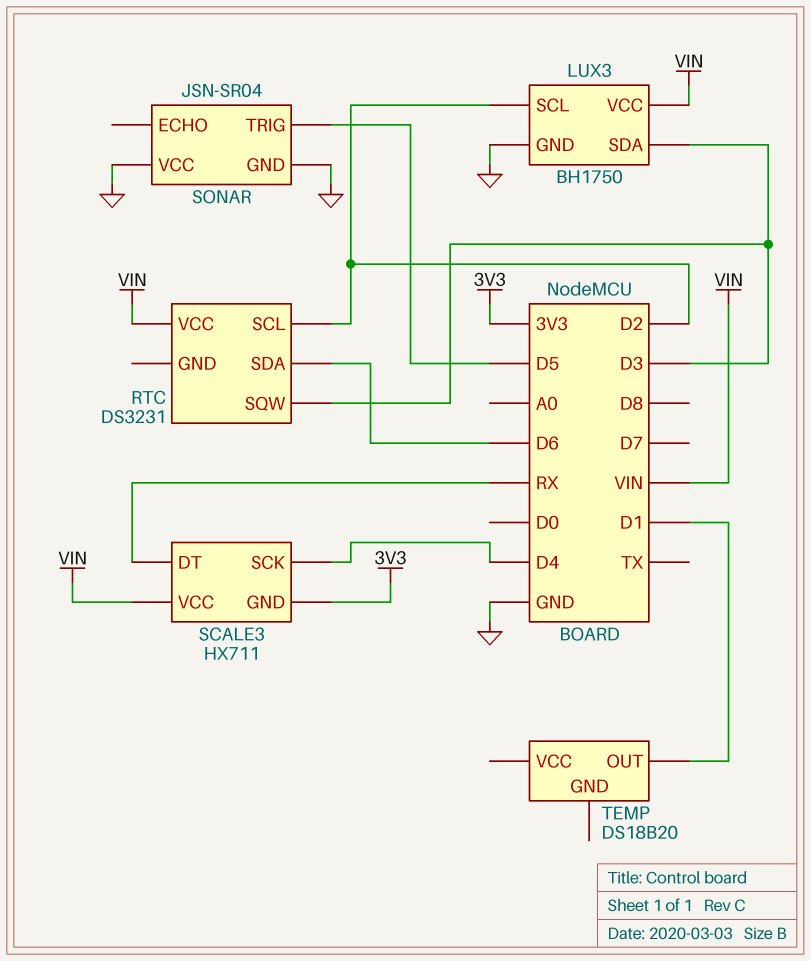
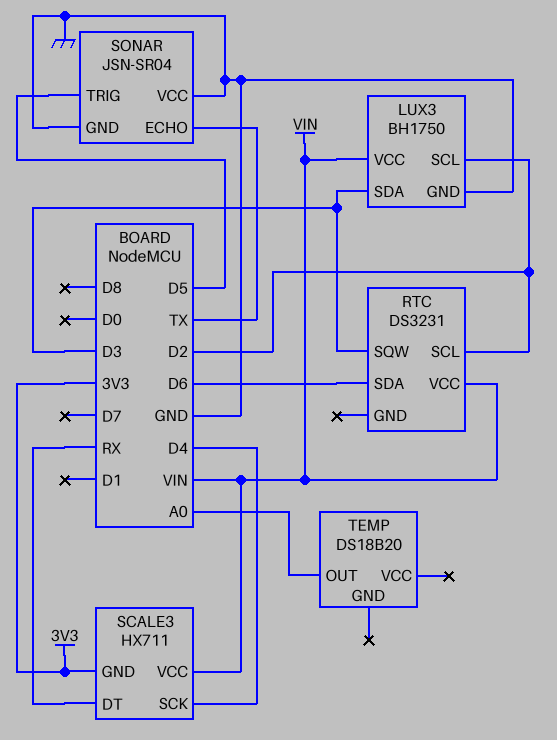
SONAR pin ECHO: none -> TX
TEMP pin OUT: D1 -> A0

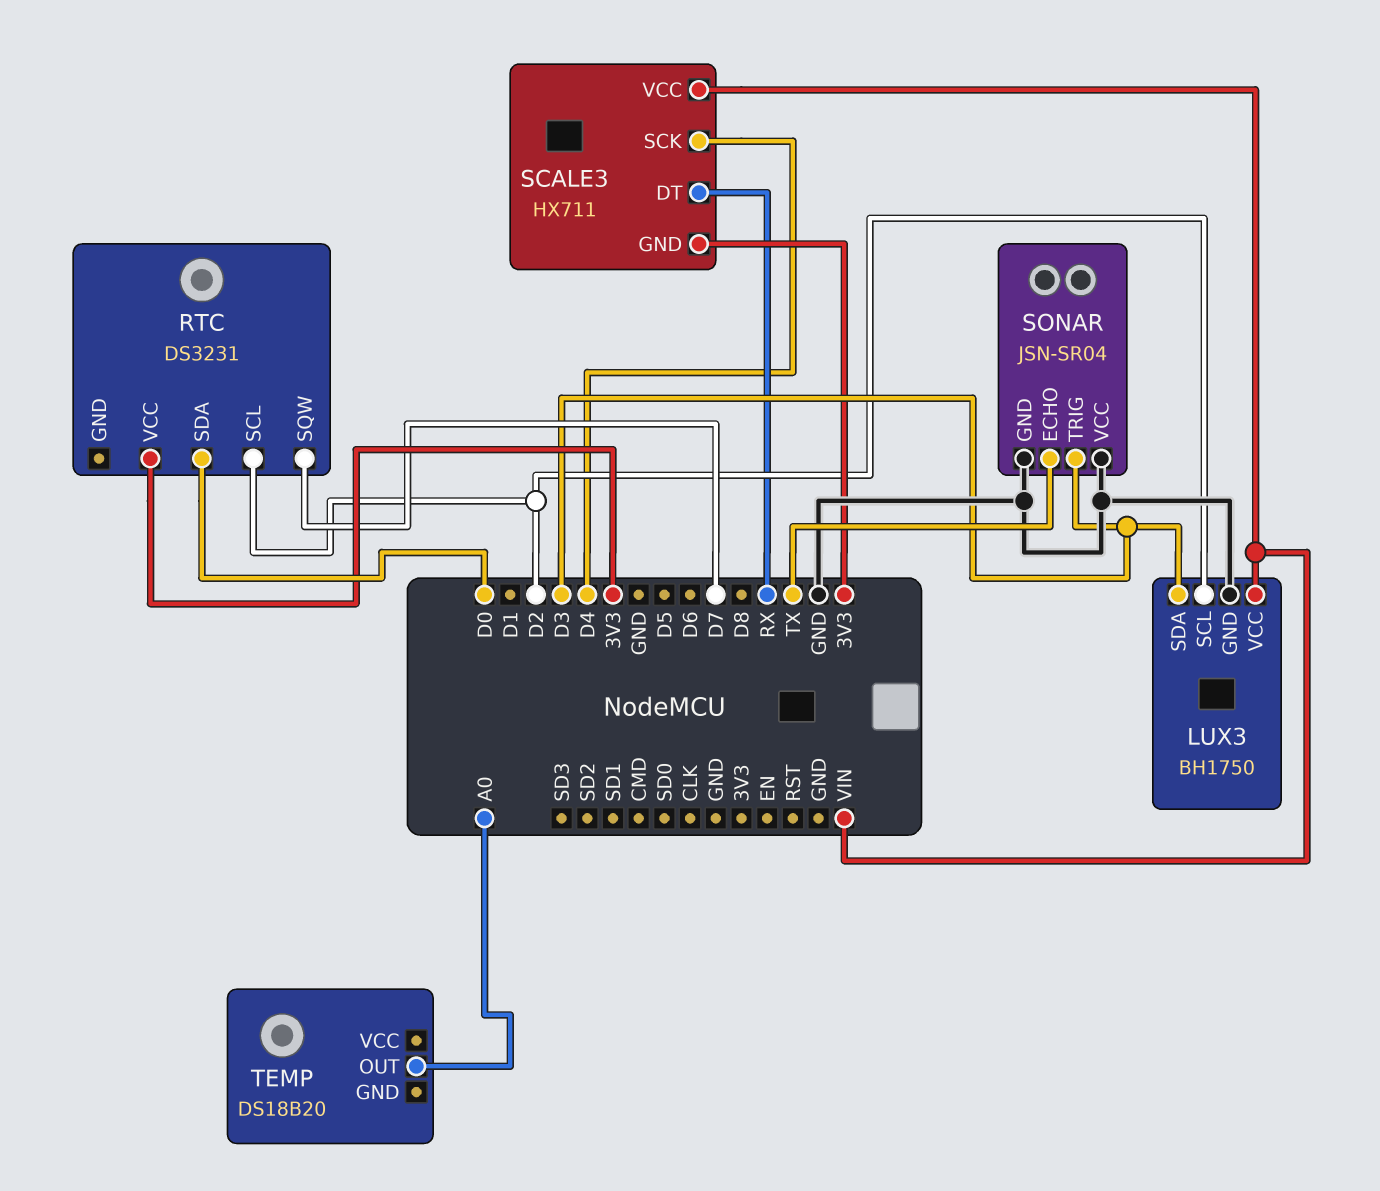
RTC pin SDA: D6 -> D0
RTC pin SQW: D3 -> D7
RTC pin VCC: VIN -> 3V3
SONAR pin TRIG: D5 -> D3

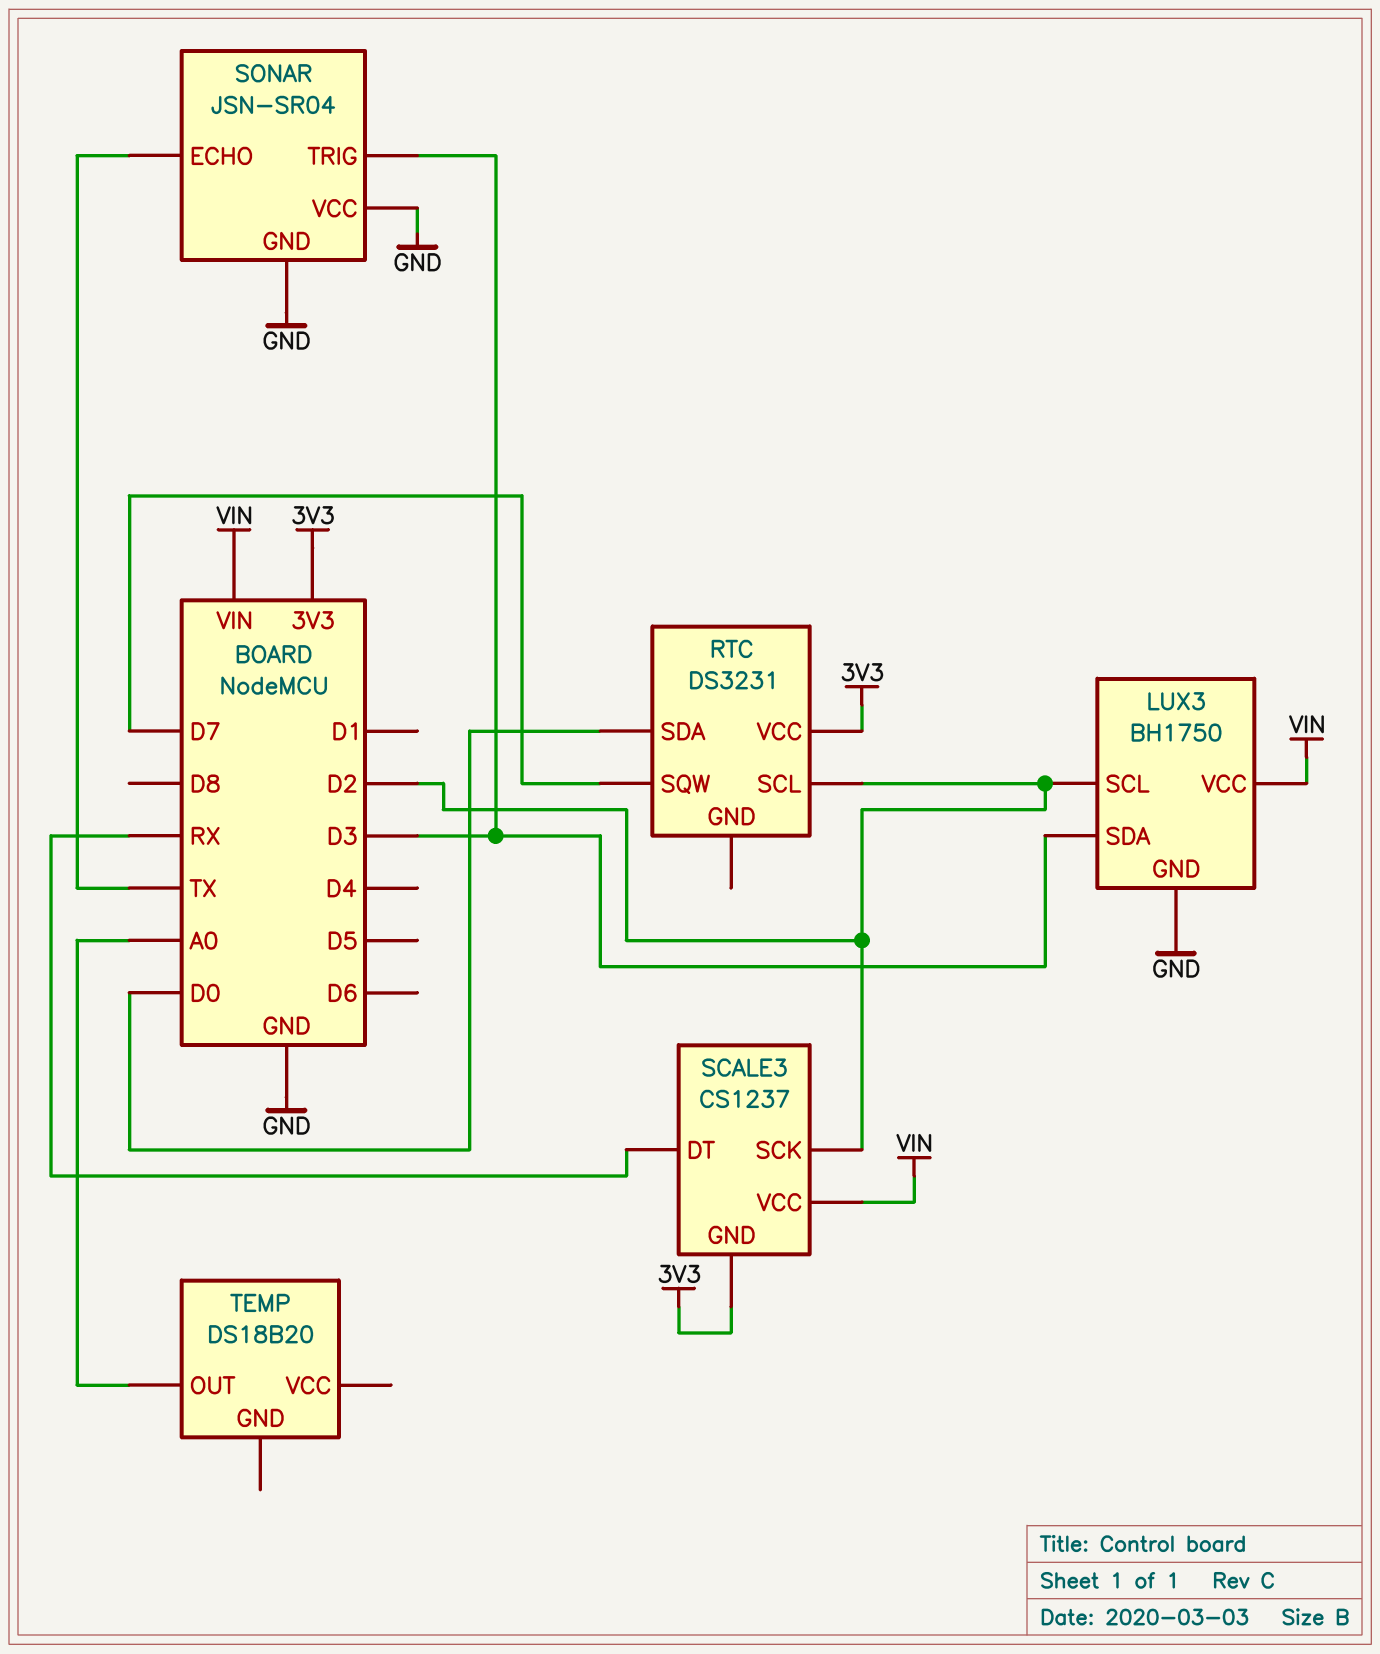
SCALE3: HX711 -> CS1237
SCALE3 pin SCK: D4 -> D2

